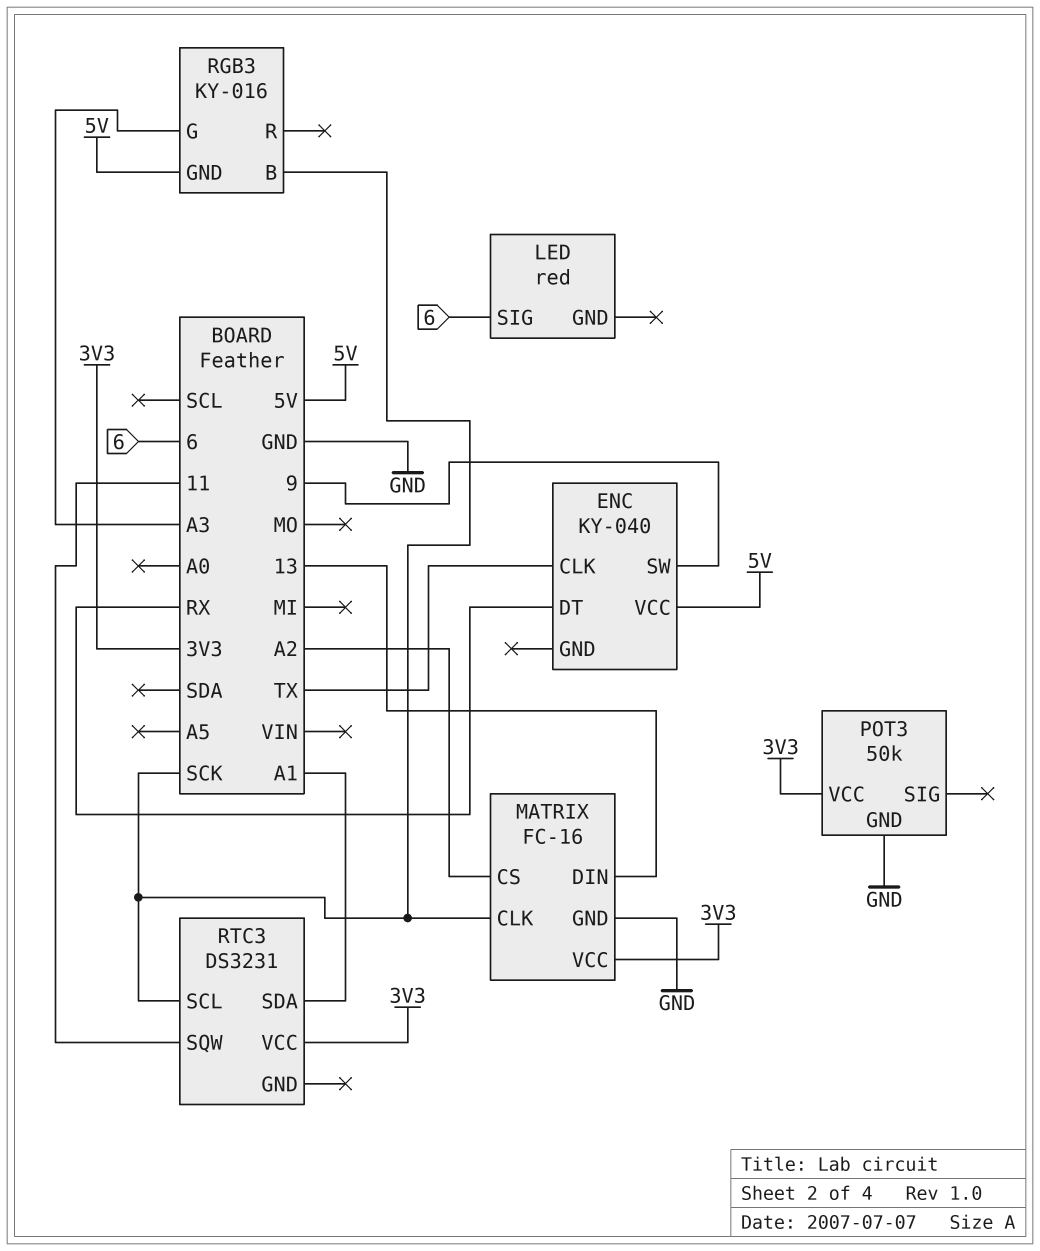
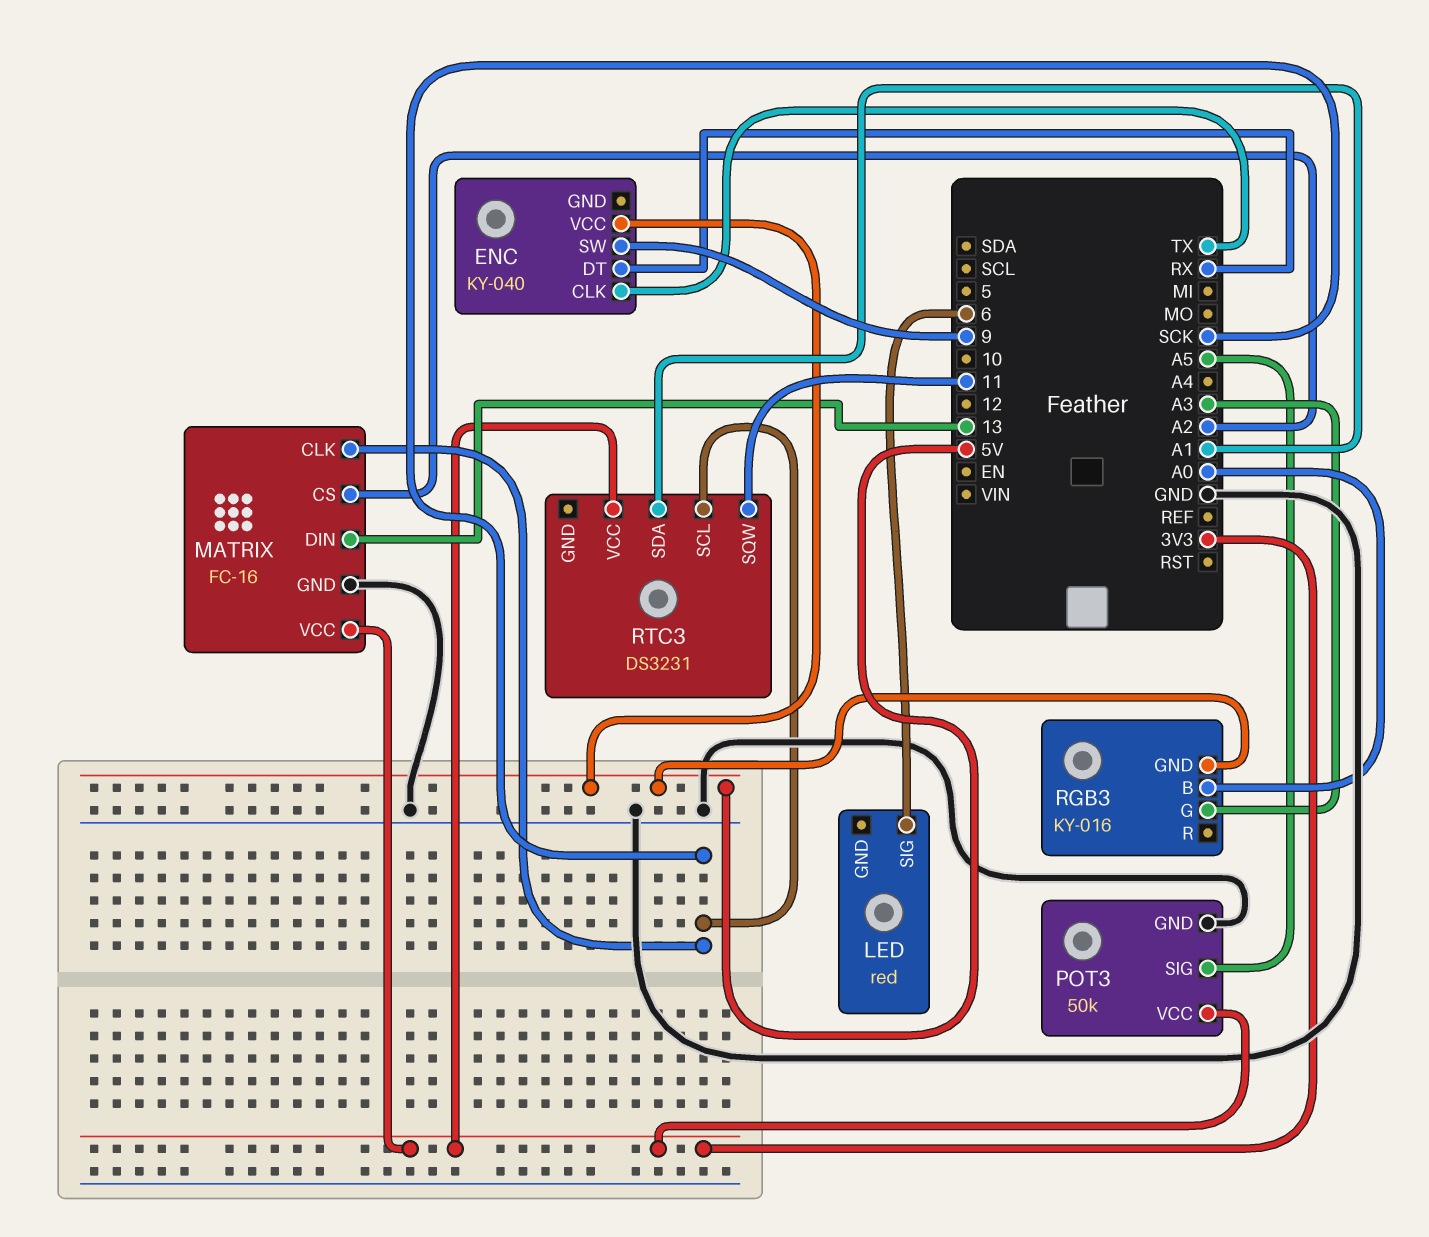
POT3 pin SIG: none -> A5
RGB3 pin B: SCK -> A0

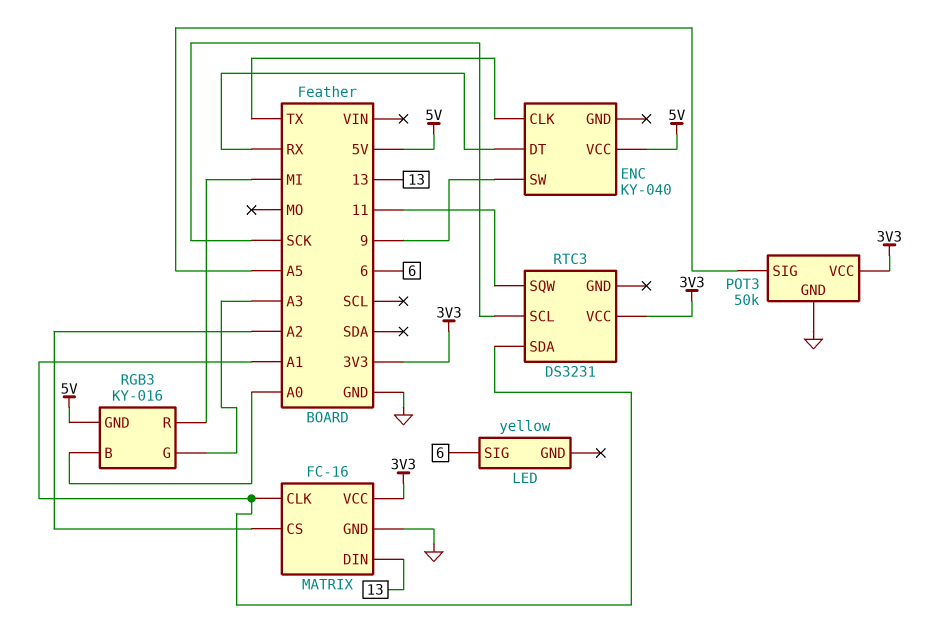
LED: red -> yellow
MATRIX pin CLK: SCK -> A1
RGB3 pin R: none -> MI

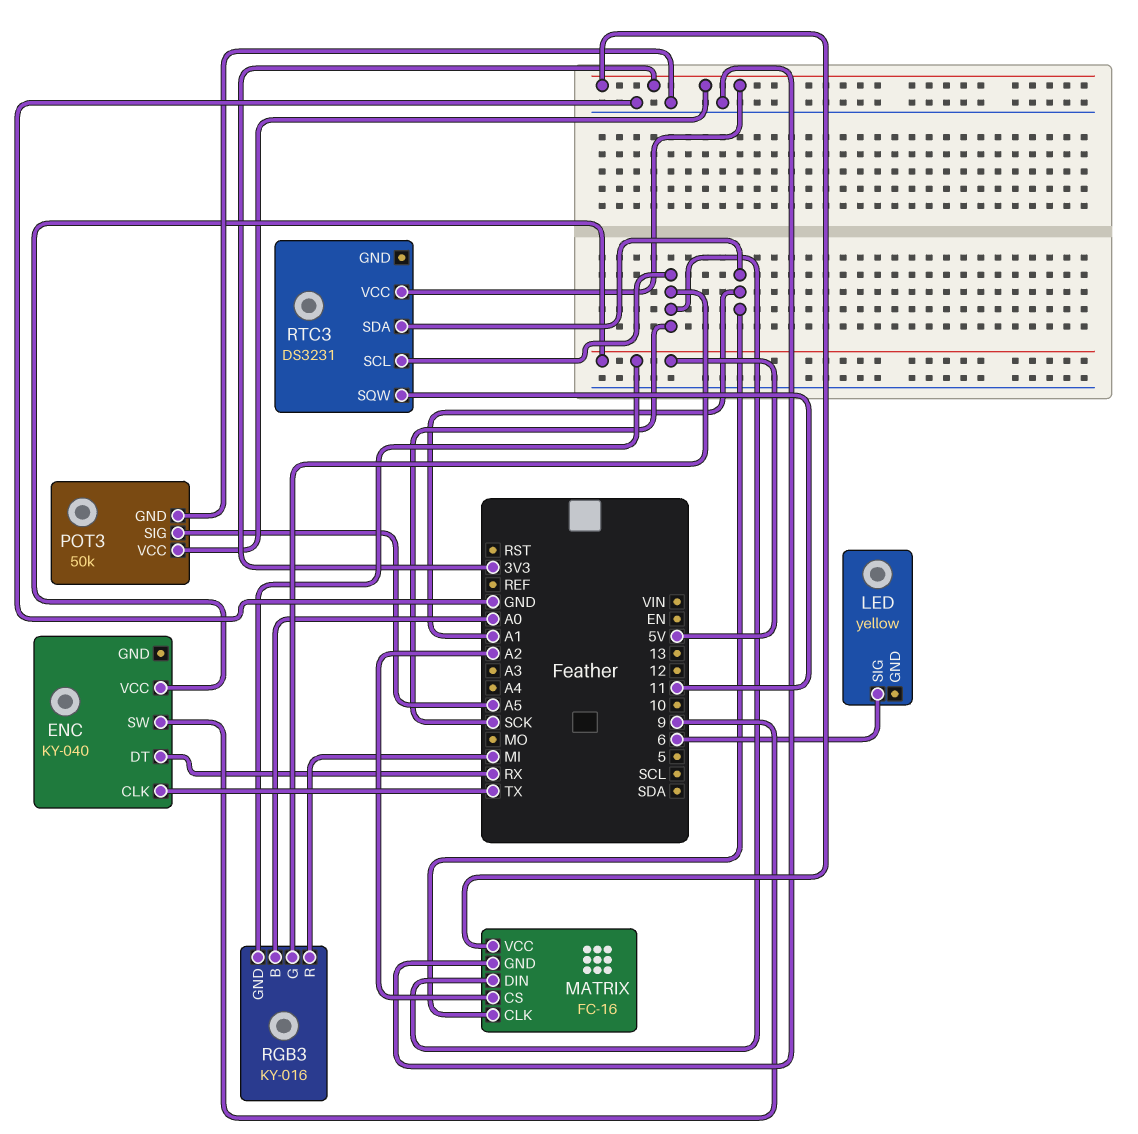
MATRIX pin DIN: 13 -> SCK
RGB3 pin G: A3 -> SCK

